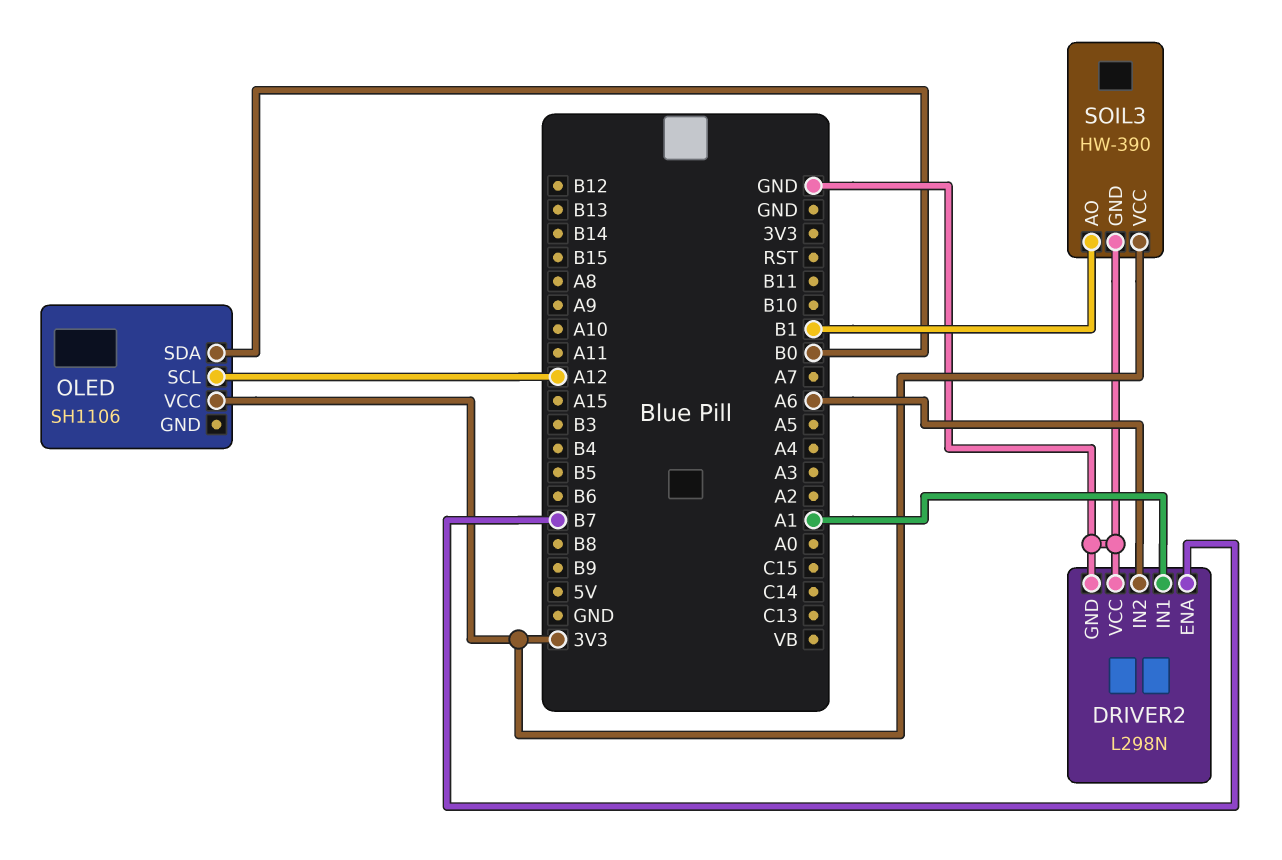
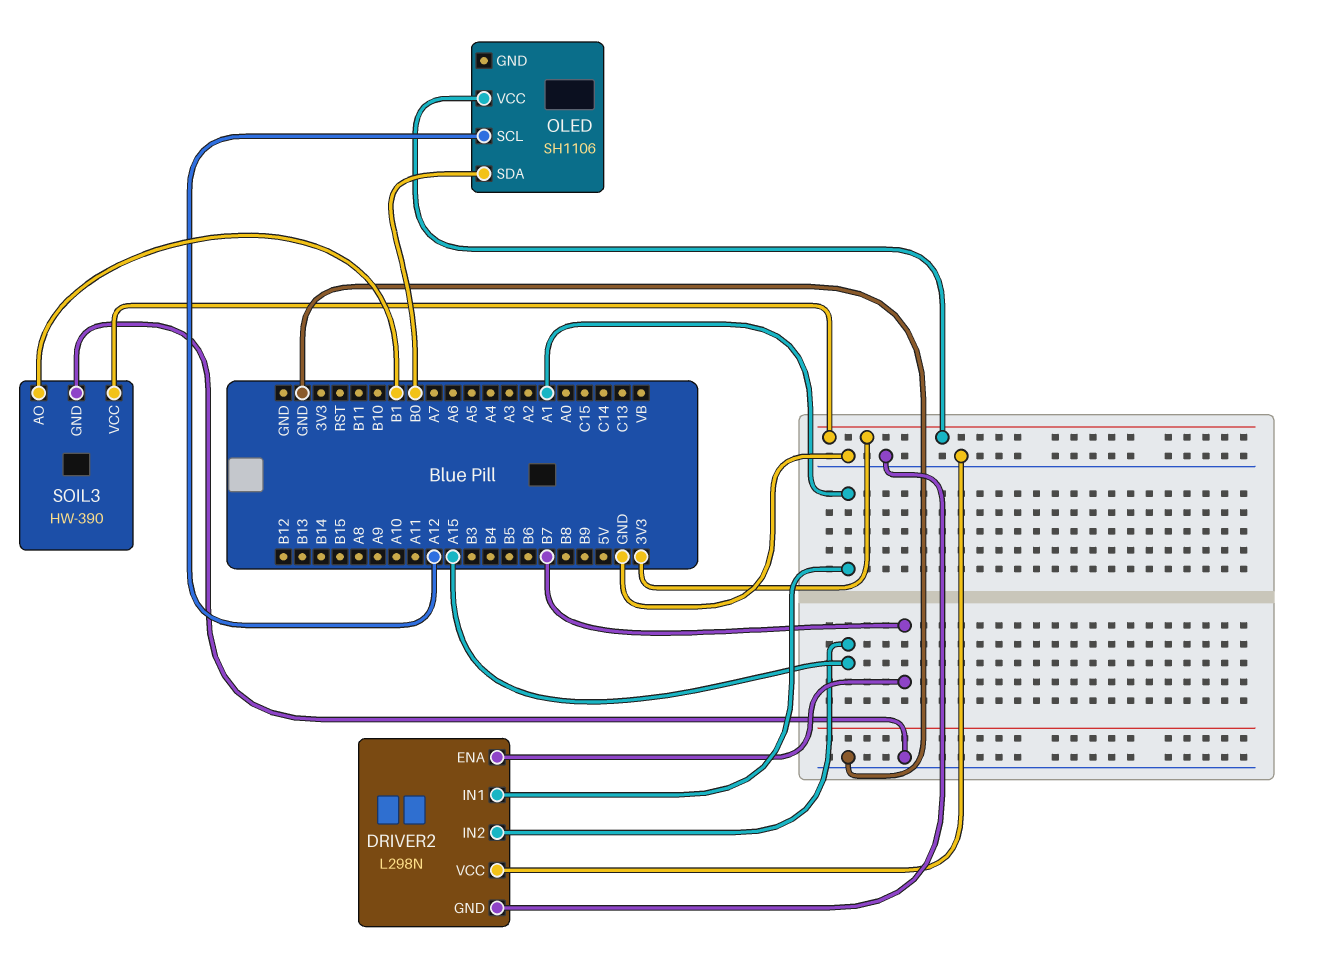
DRIVER2 pin IN2: A6 -> A15

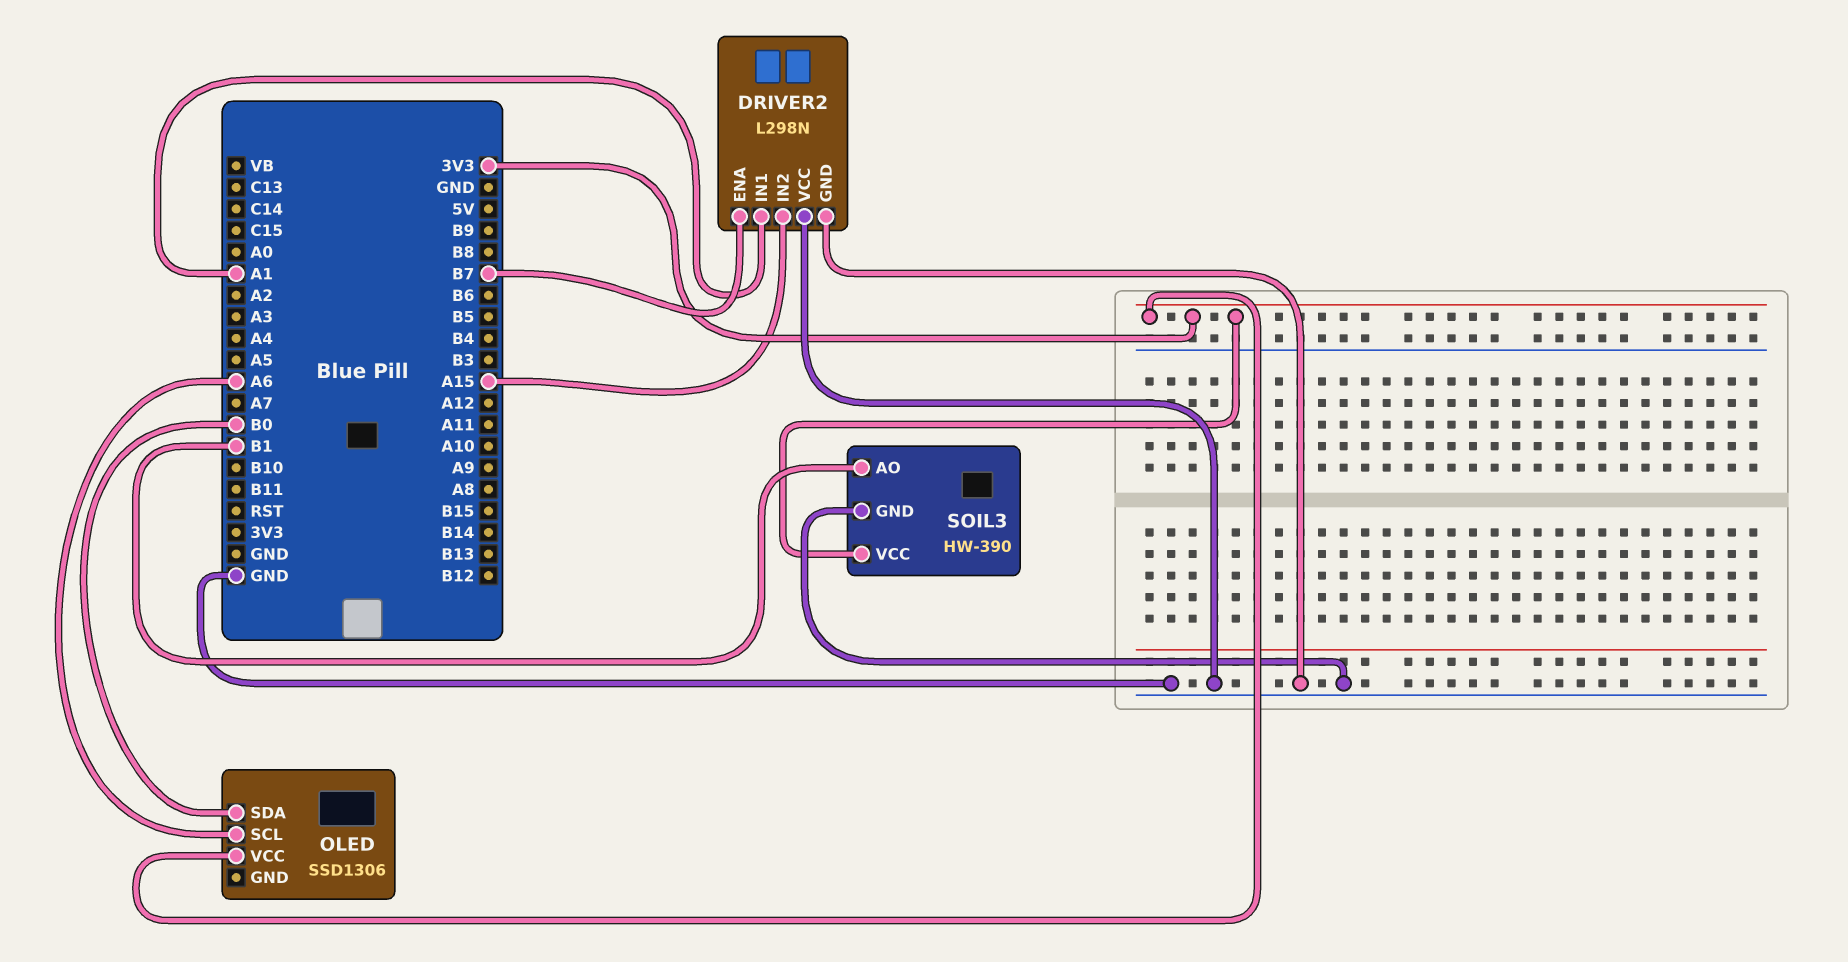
OLED: SH1106 -> SSD1306
OLED pin SCL: A12 -> A6

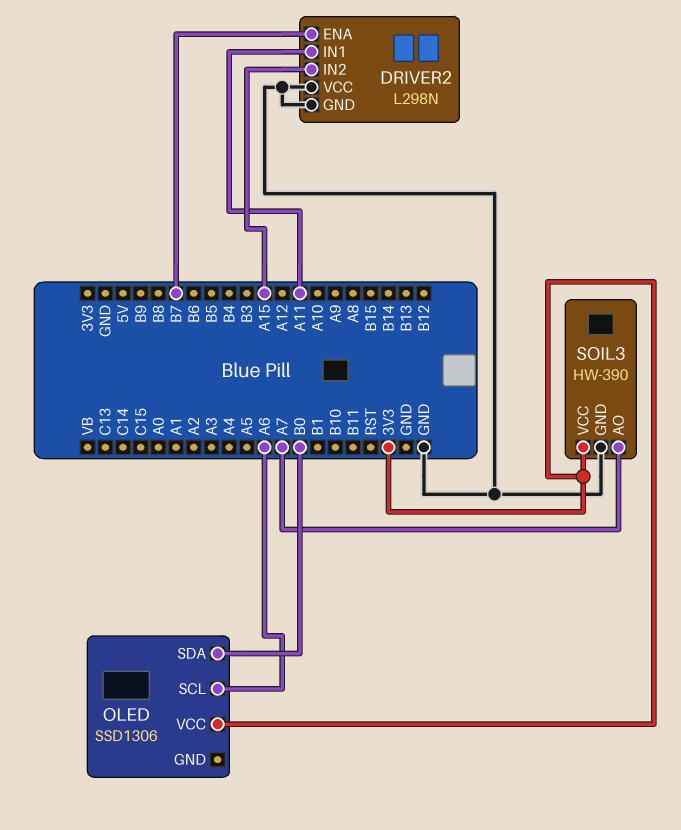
DRIVER2 pin IN1: A1 -> A11
SOIL3 pin AO: B1 -> A7

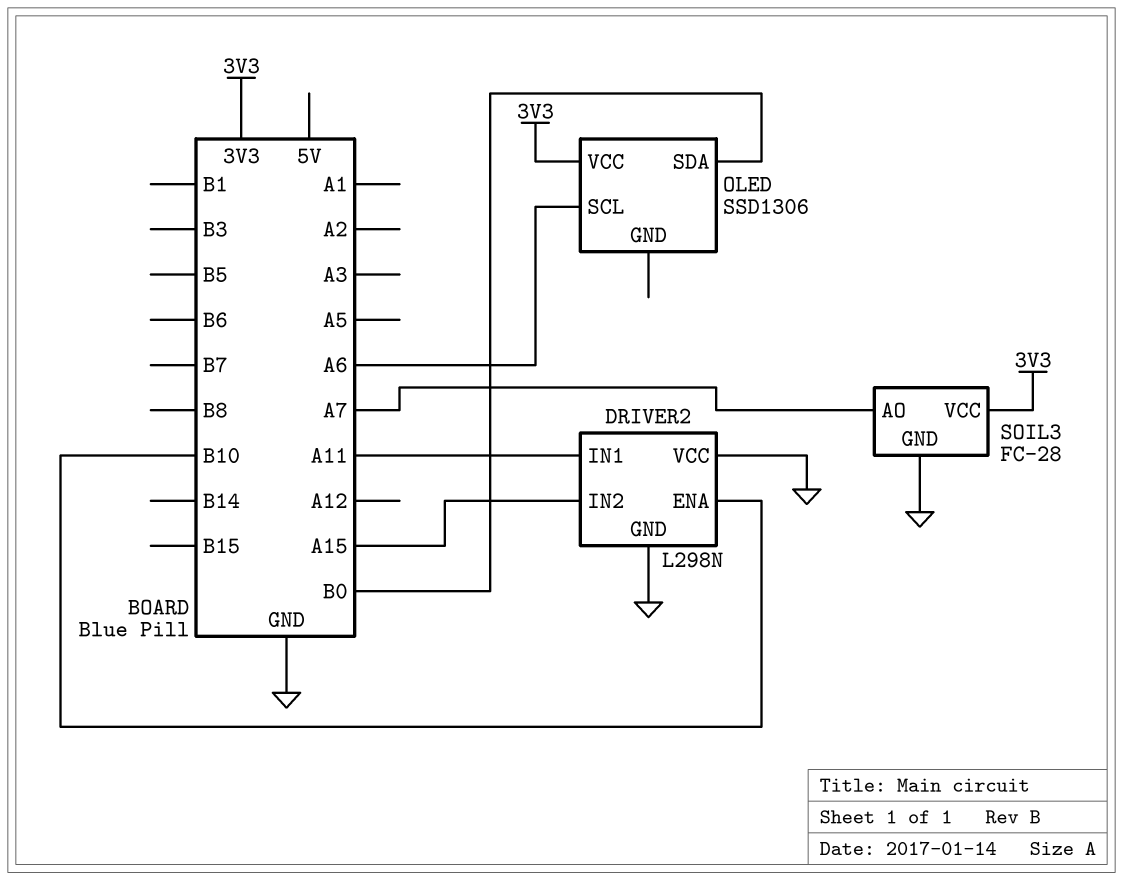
DRIVER2 pin ENA: B7 -> B10
SOIL3: HW-390 -> FC-28

